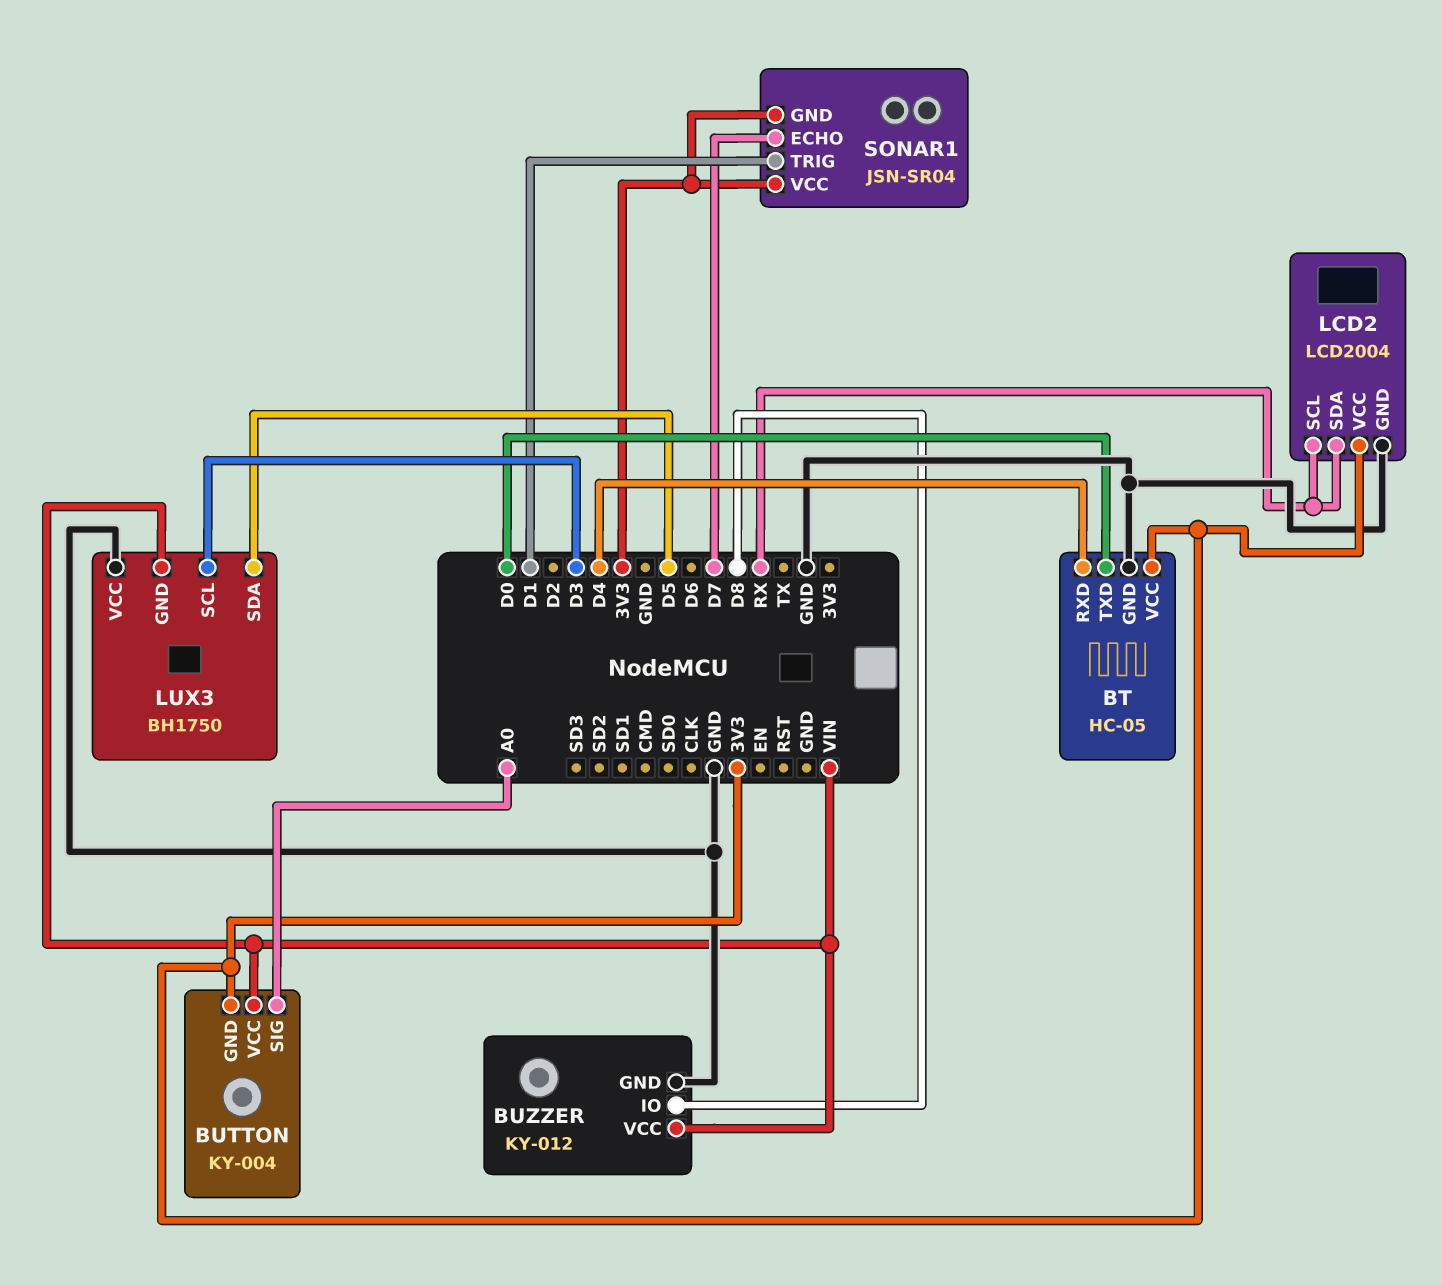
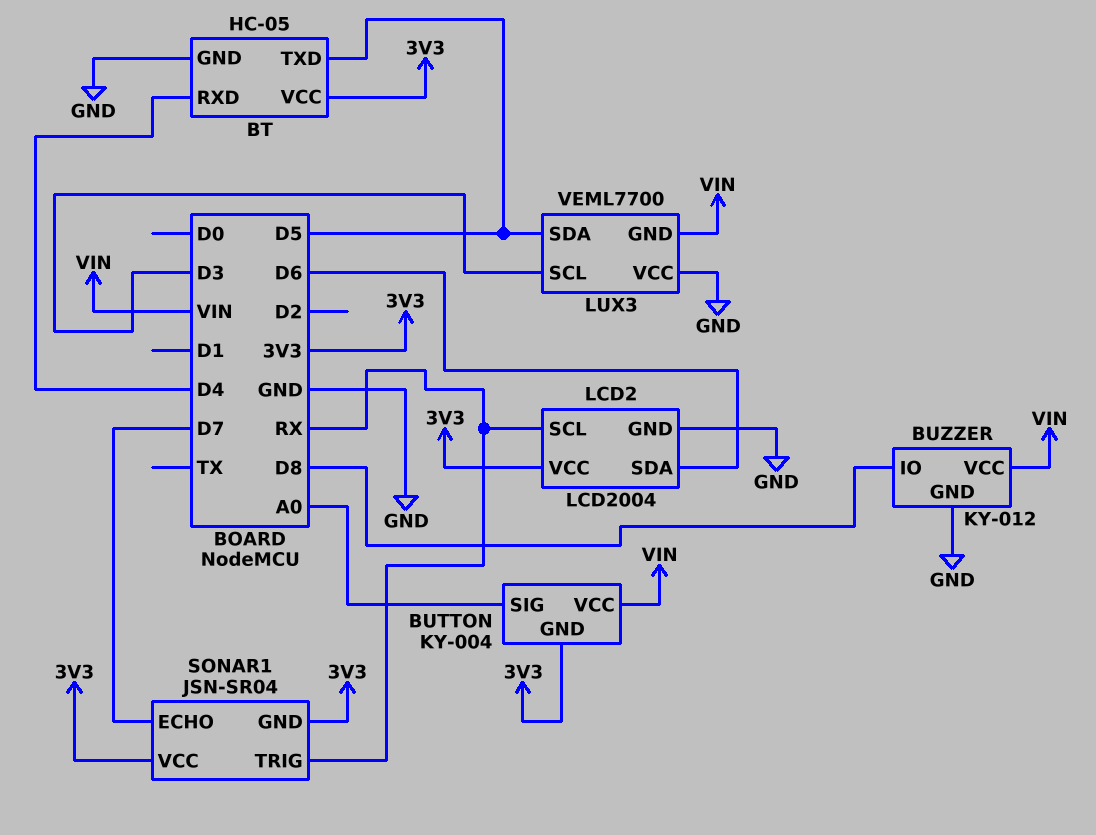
BT pin TXD: D0 -> D5
LCD2 pin SDA: RX -> D6
LUX3: BH1750 -> VEML7700
SONAR1 pin TRIG: D1 -> RX

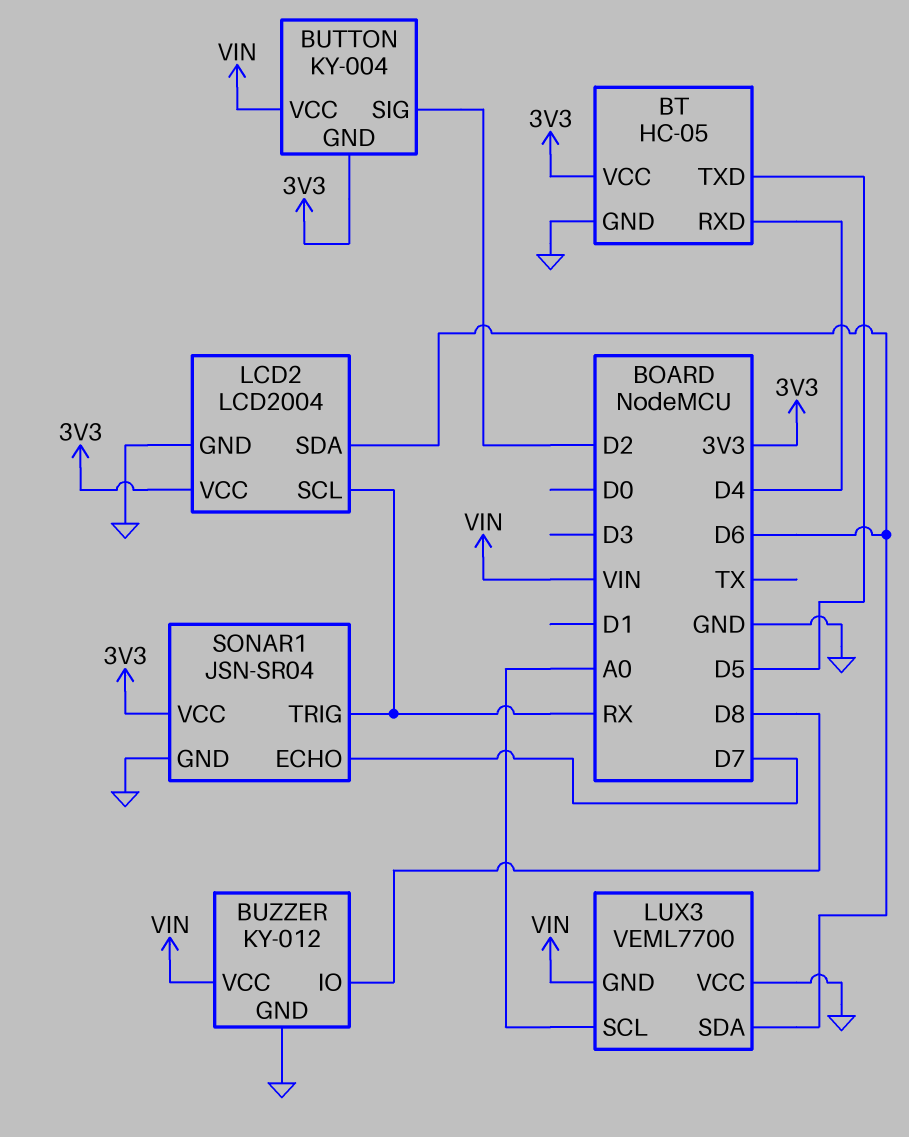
BUTTON pin SIG: A0 -> D2
LUX3 pin SCL: D3 -> A0
LUX3 pin SDA: D5 -> D6
SONAR1 pin GND: 3V3 -> GND

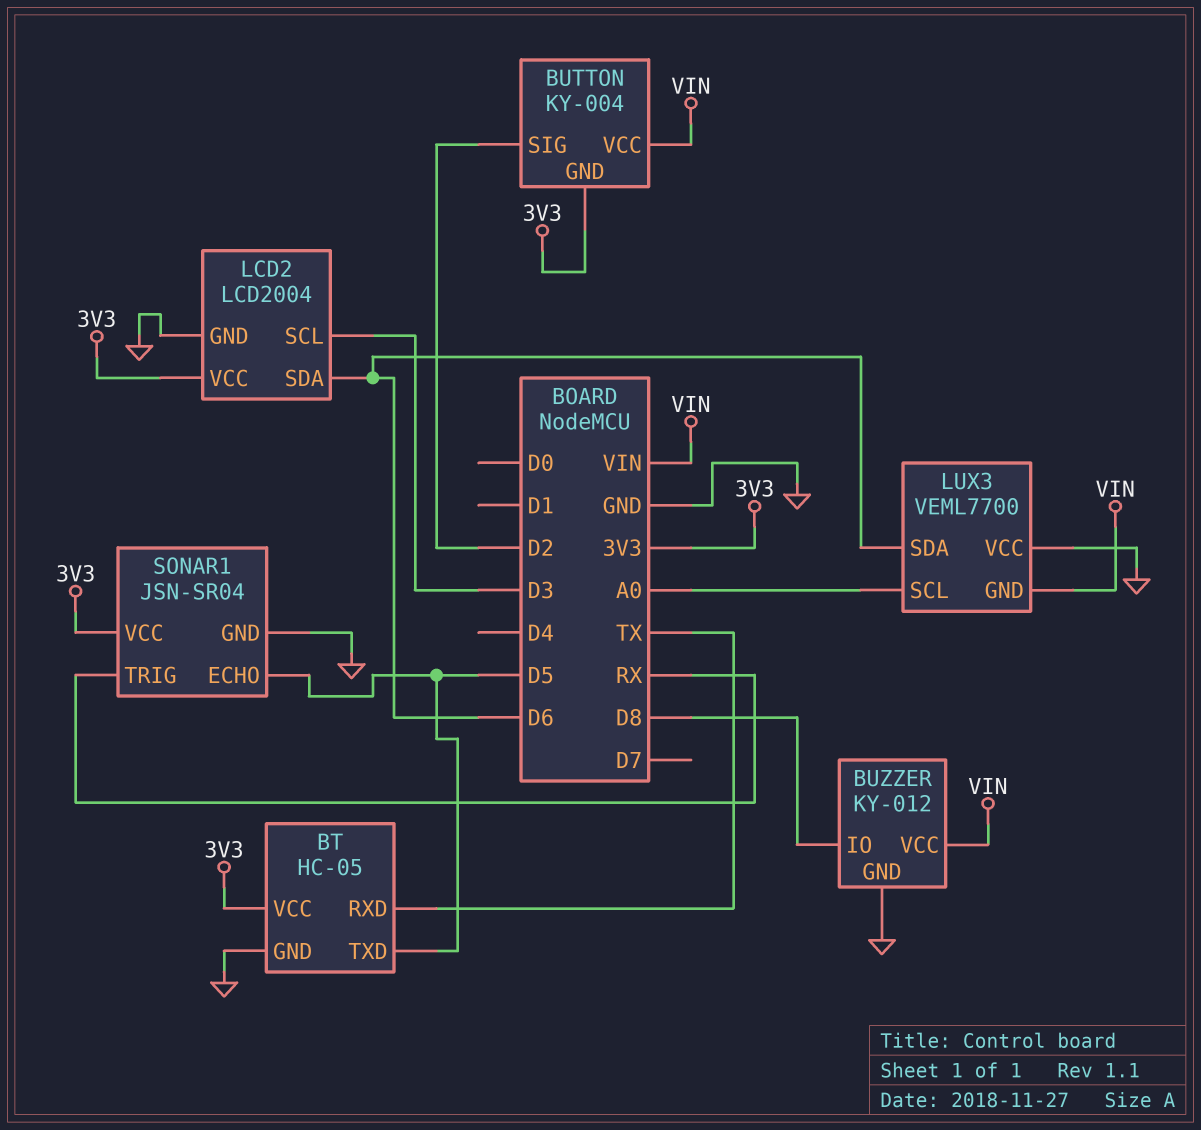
BT pin RXD: D4 -> TX
LCD2 pin SCL: RX -> D3
SONAR1 pin ECHO: D7 -> D5

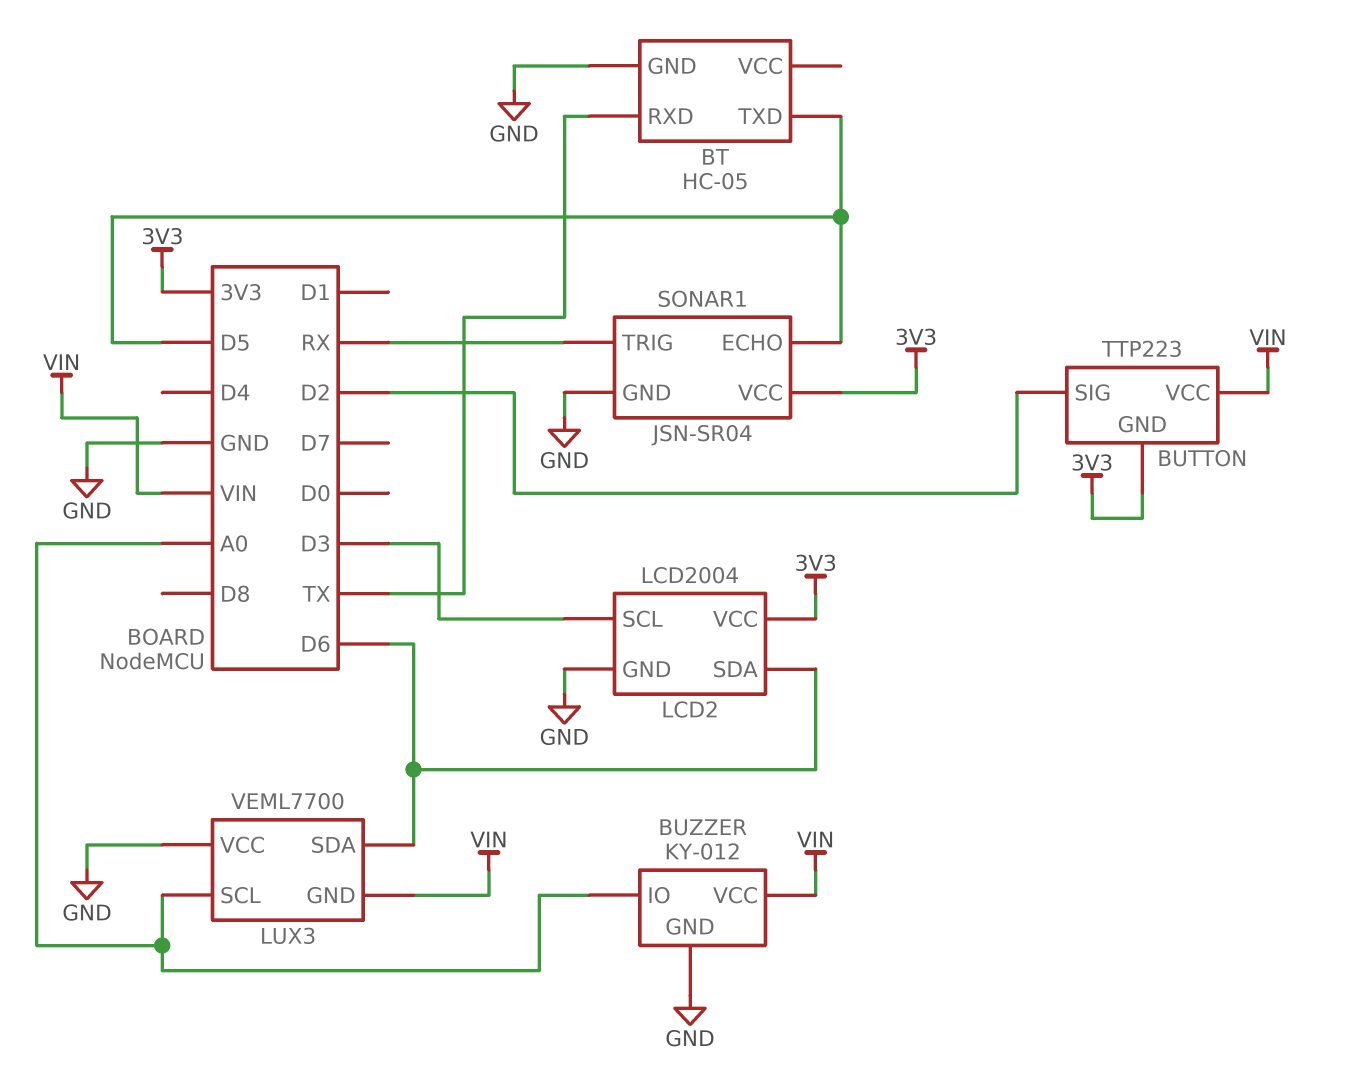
BT pin VCC: 3V3 -> none
BUTTON: KY-004 -> TTP223
BUZZER pin IO: D8 -> A0

